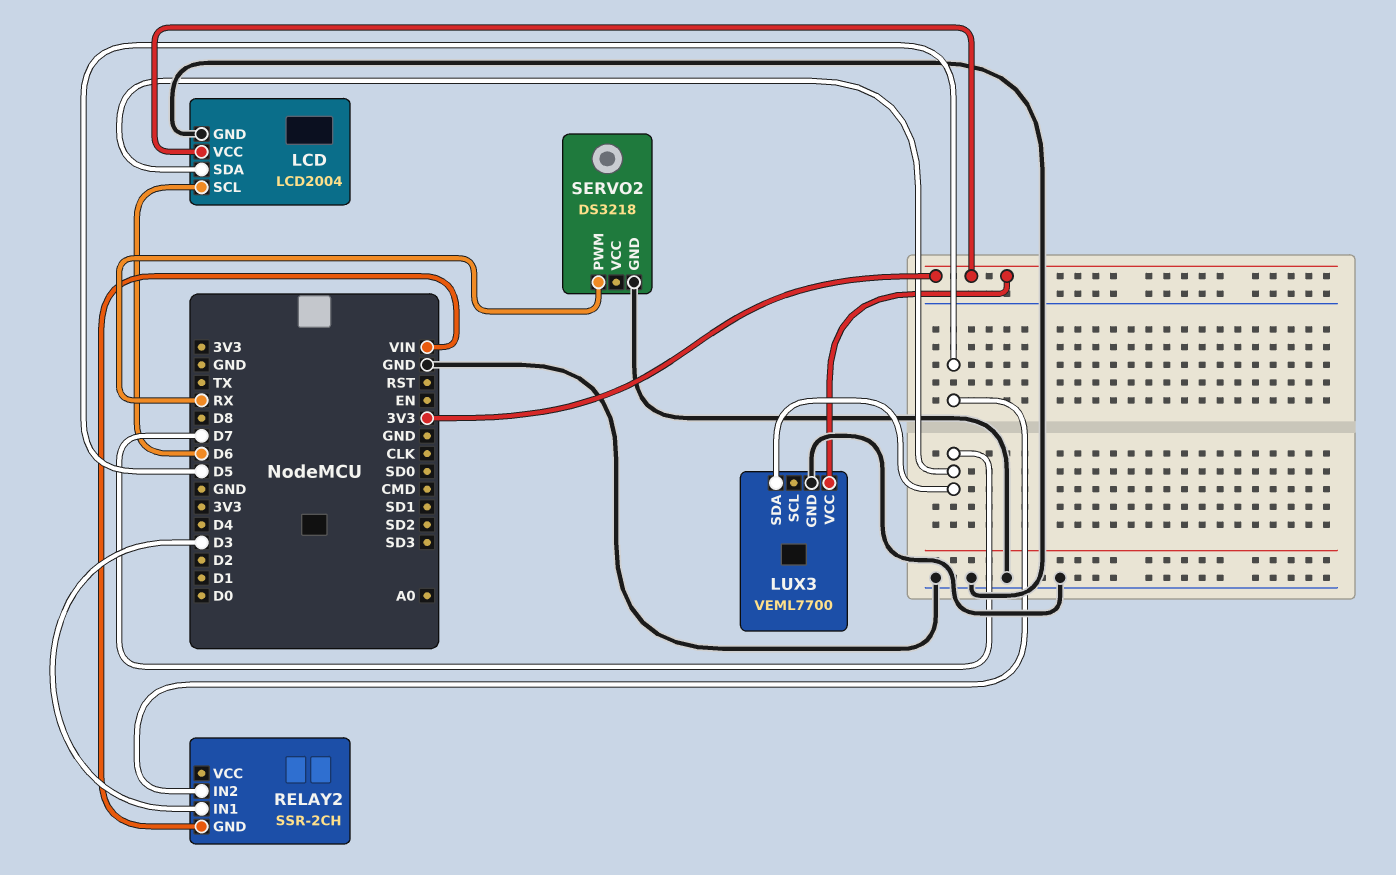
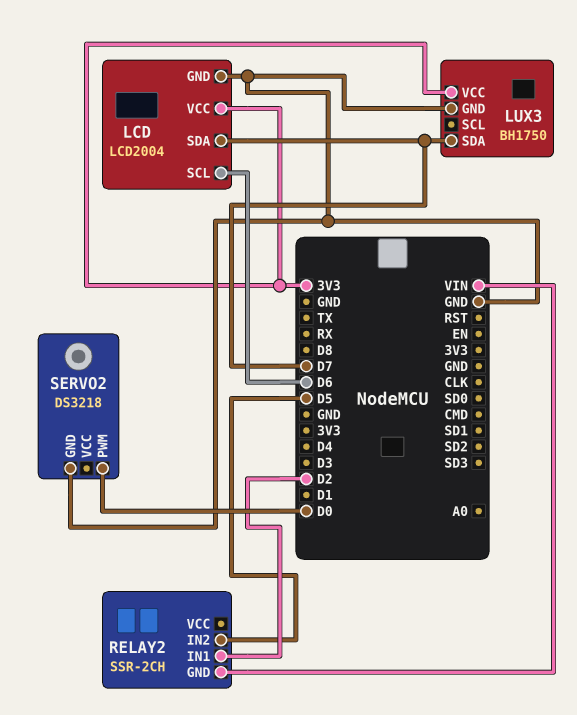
LUX3: VEML7700 -> BH1750
RELAY2 pin IN1: D3 -> D2
SERVO2 pin PWM: RX -> D0

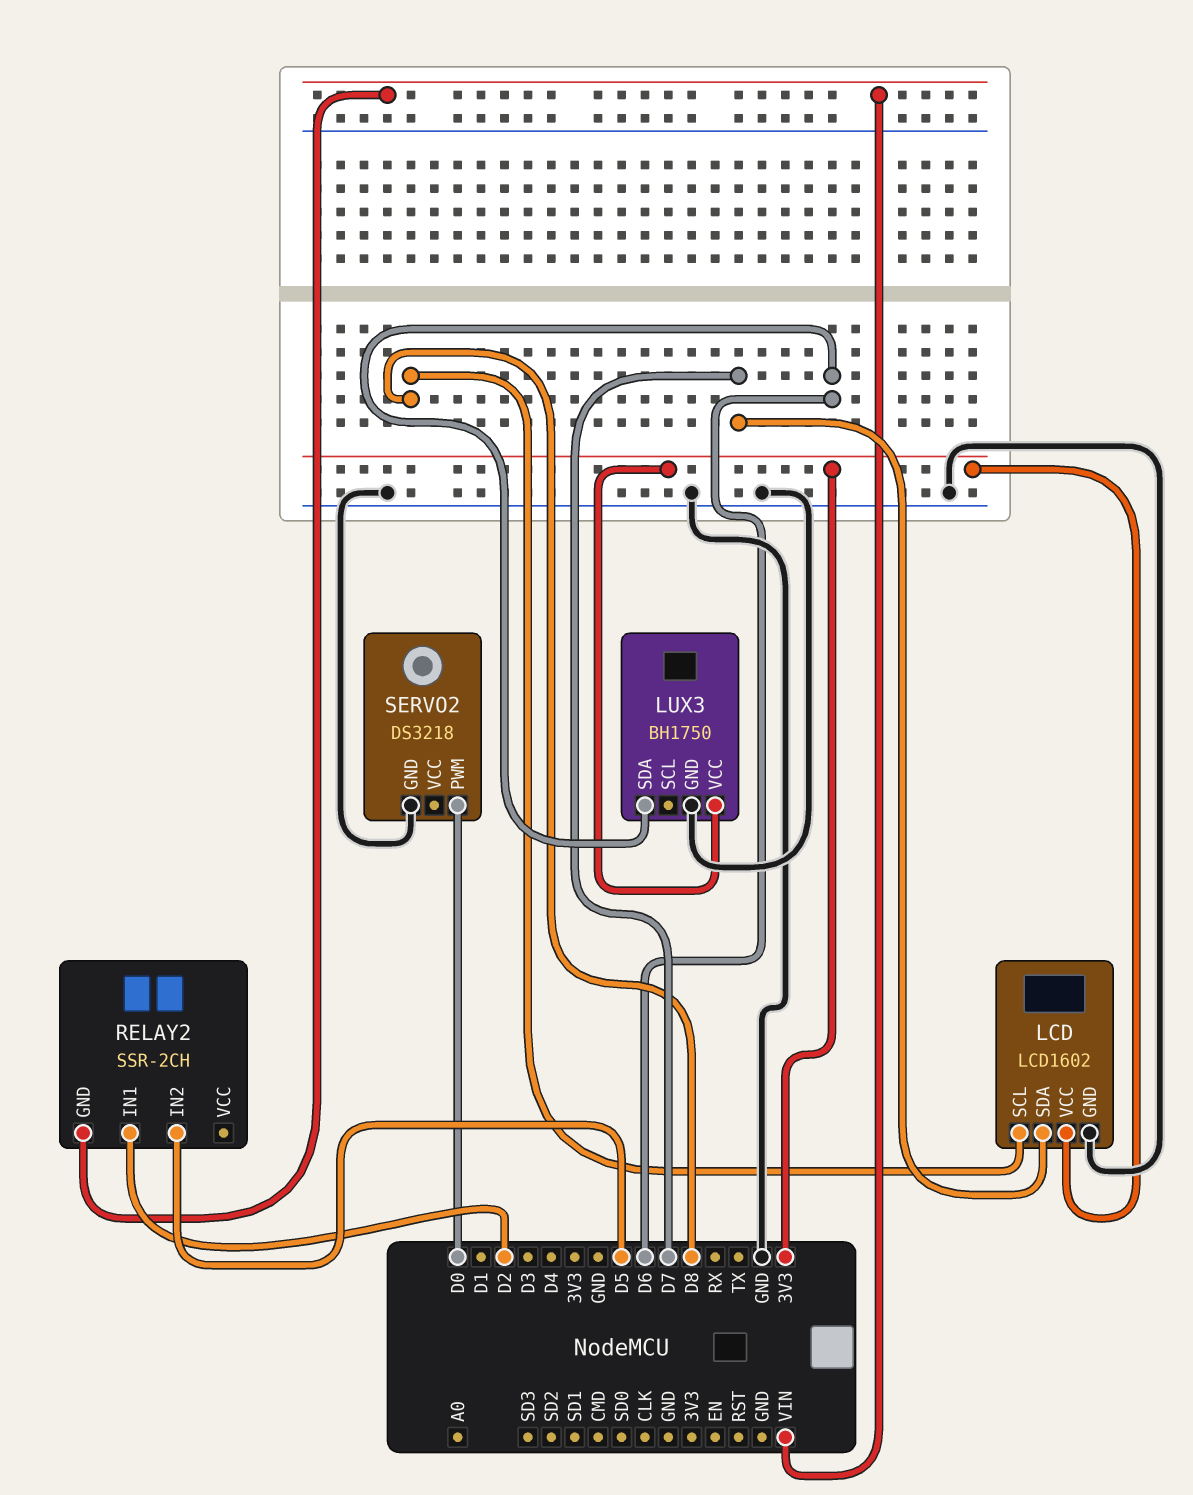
LCD: LCD2004 -> LCD1602
LCD pin SCL: D6 -> D8
LUX3 pin SDA: D7 -> D6

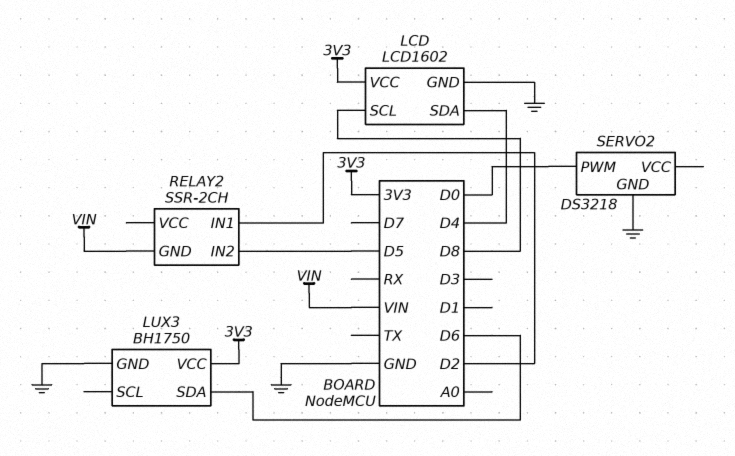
LCD pin SDA: D7 -> D4

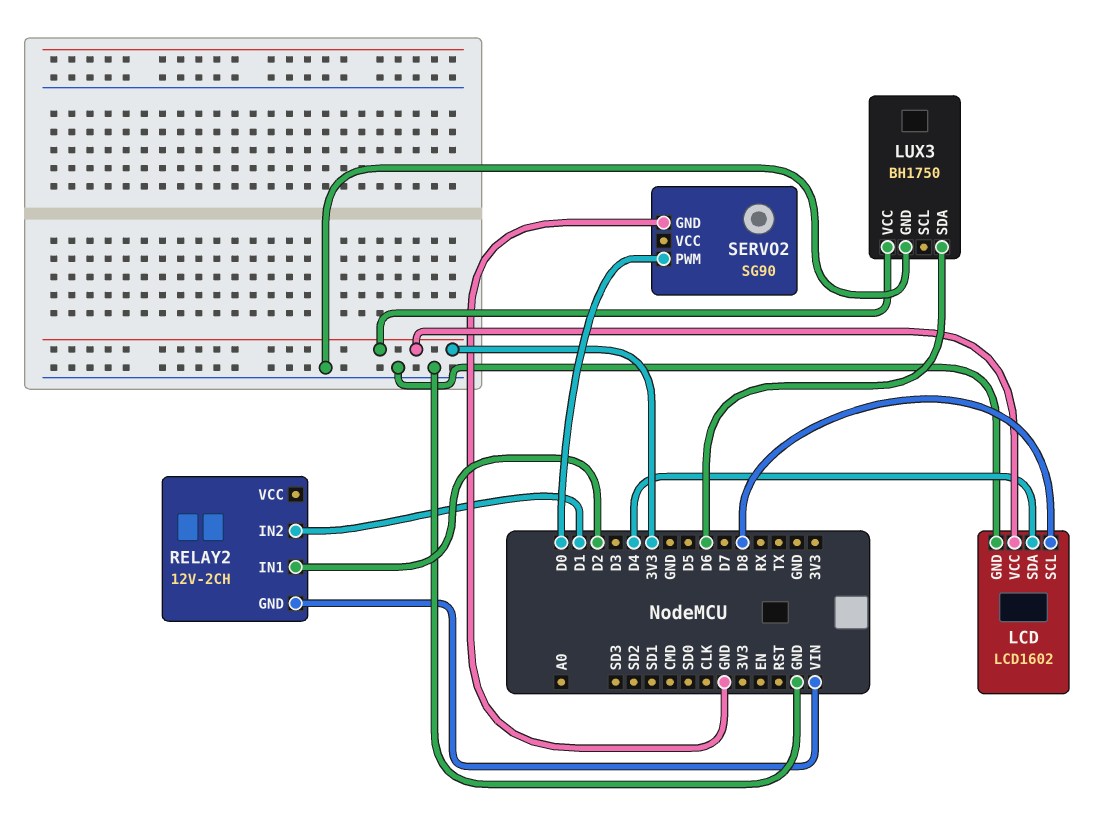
RELAY2: SSR-2CH -> 12V-2CH
RELAY2 pin IN2: D5 -> D1
SERVO2: DS3218 -> SG90

